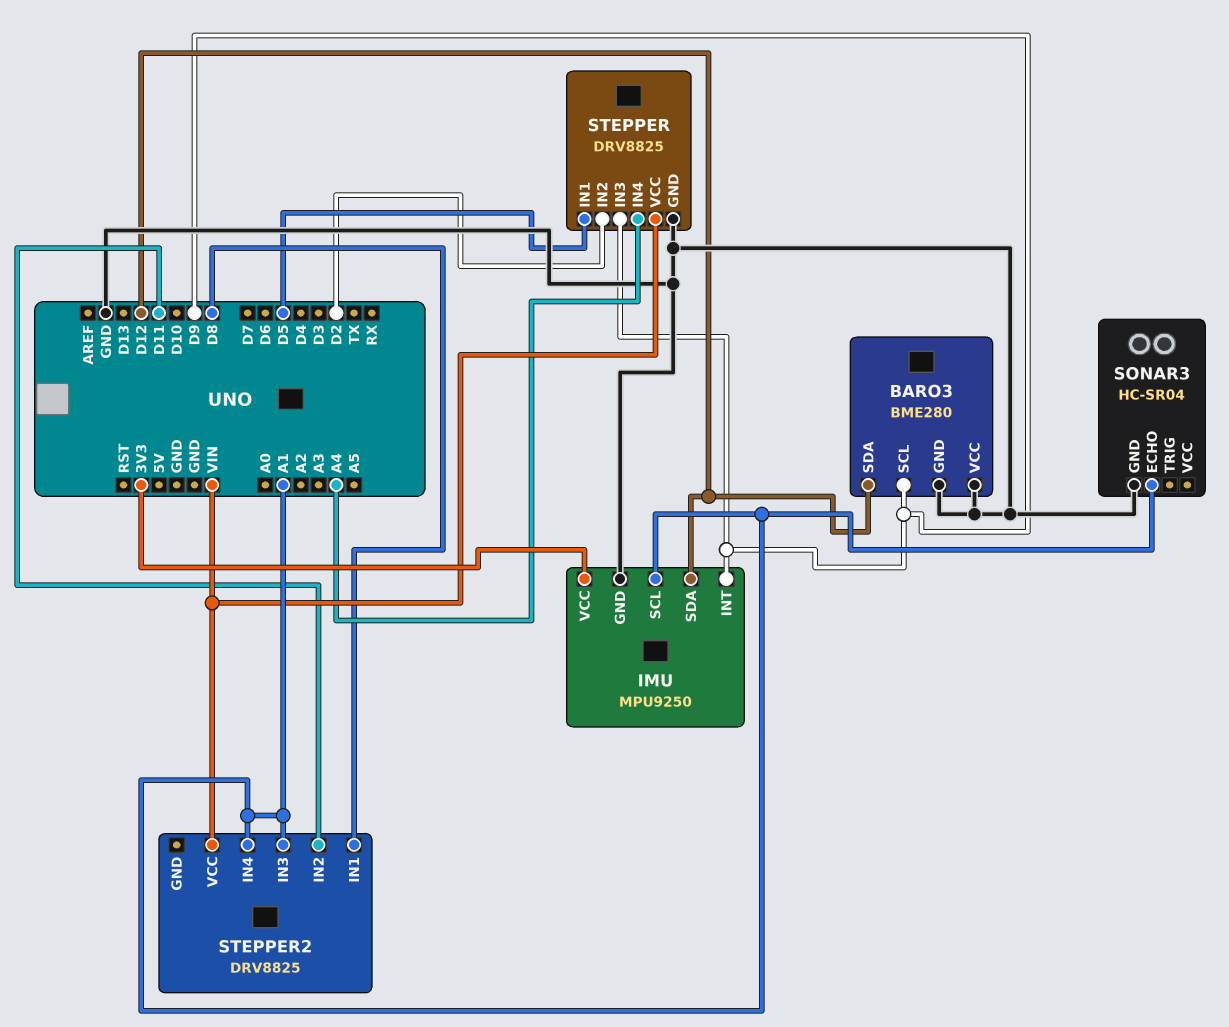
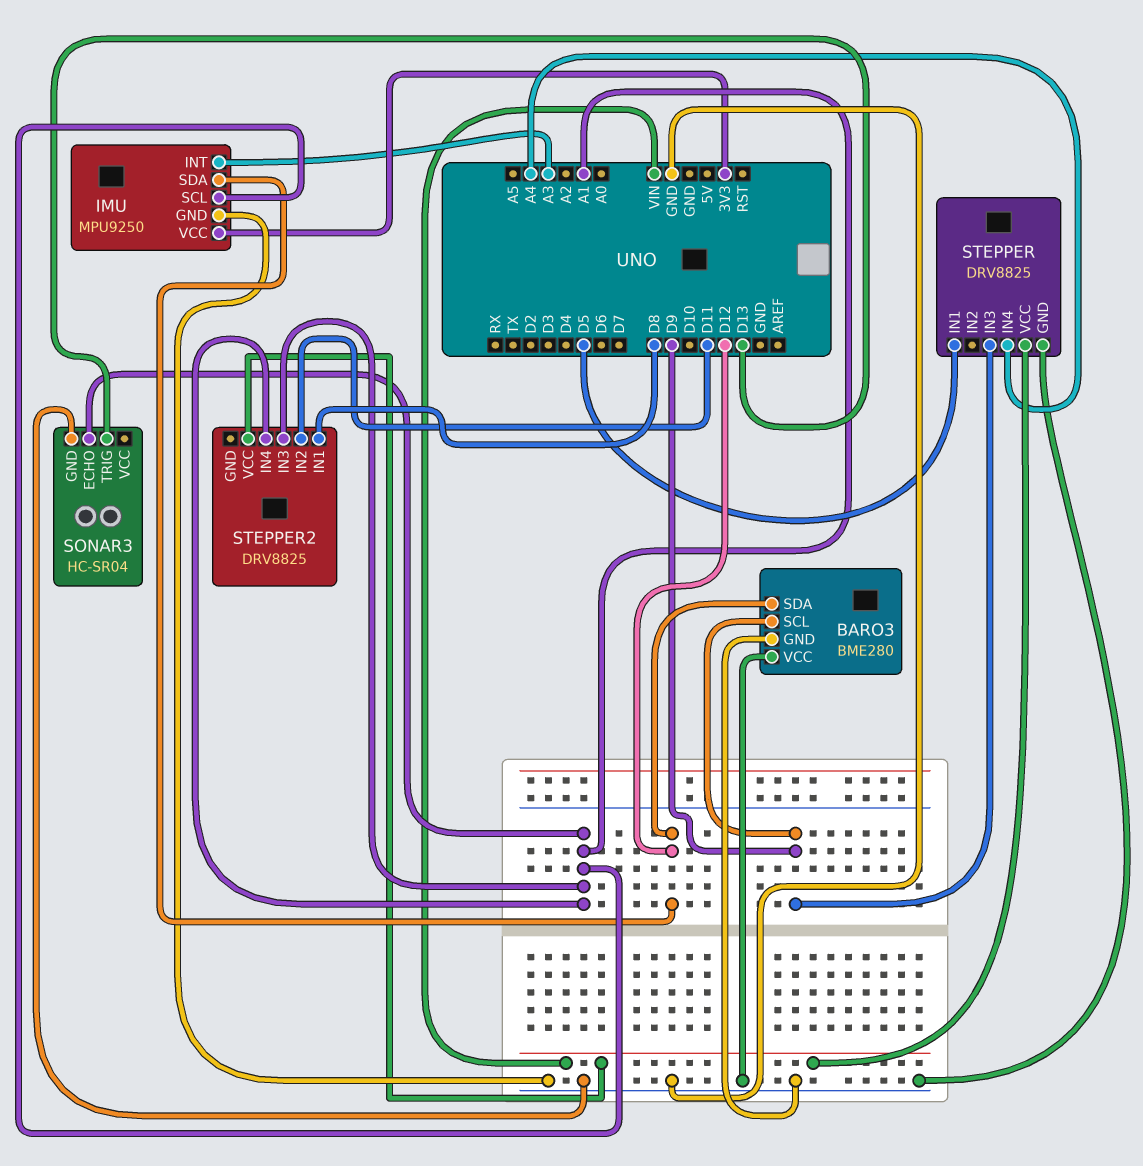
IMU pin INT: D9 -> A3
SONAR3 pin TRIG: none -> D13
STEPPER pin IN2: D2 -> none

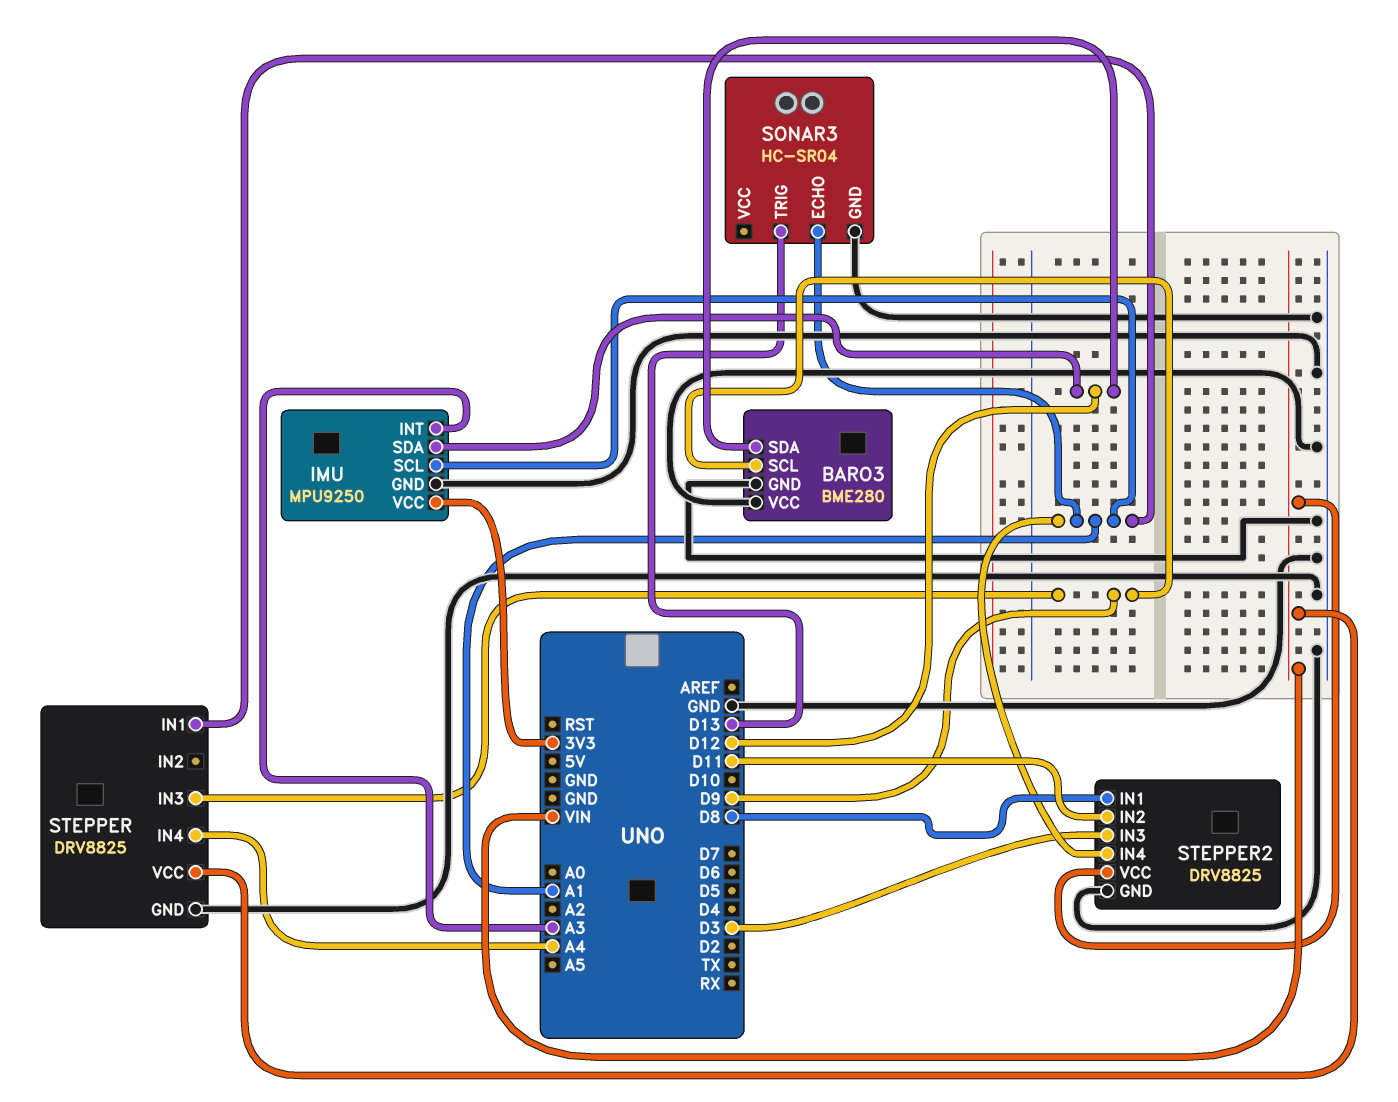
STEPPER pin IN1: D5 -> A1
STEPPER2 pin GND: none -> GND
STEPPER2 pin IN3: A1 -> D3

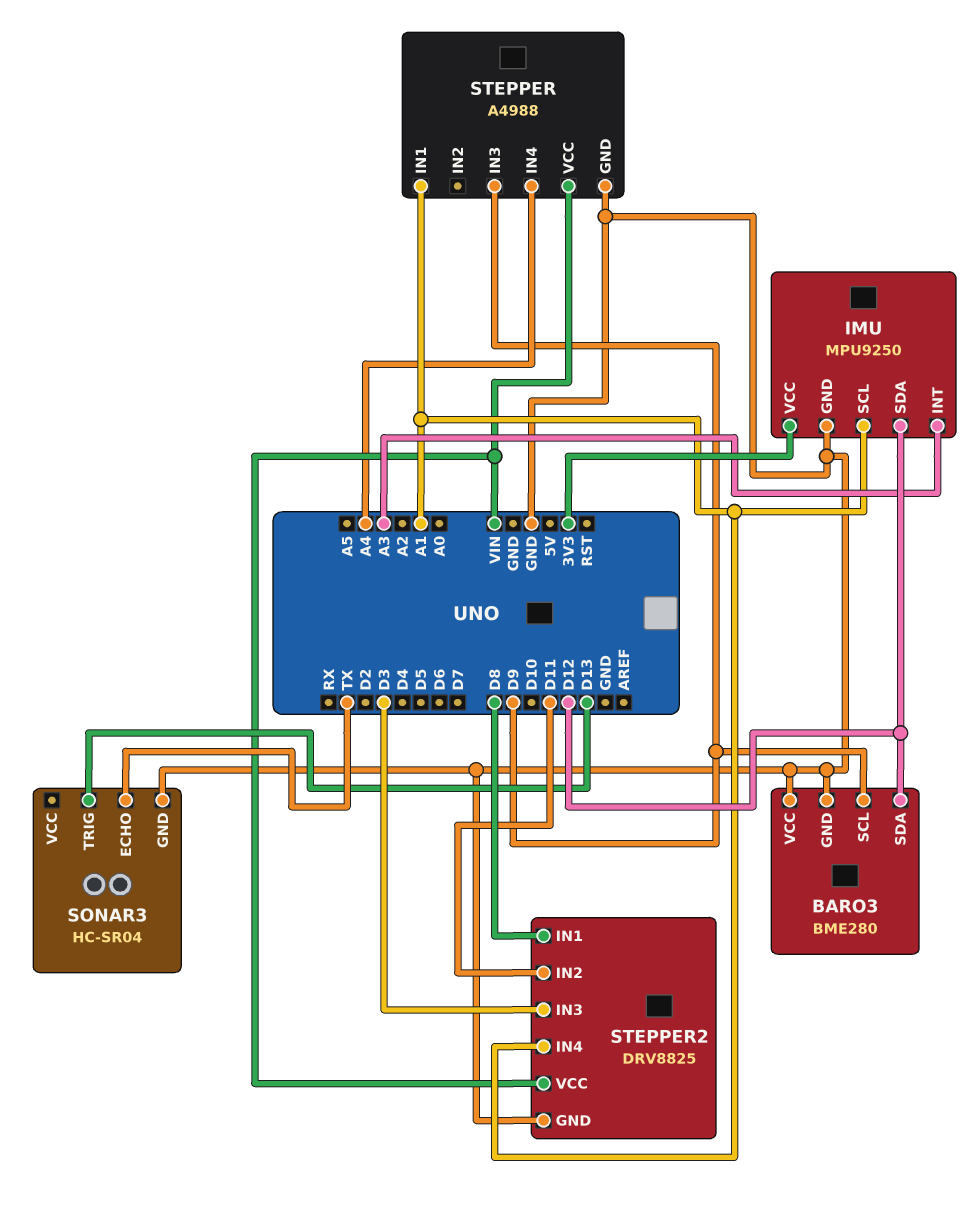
SONAR3 pin ECHO: A1 -> TX
STEPPER: DRV8825 -> A4988

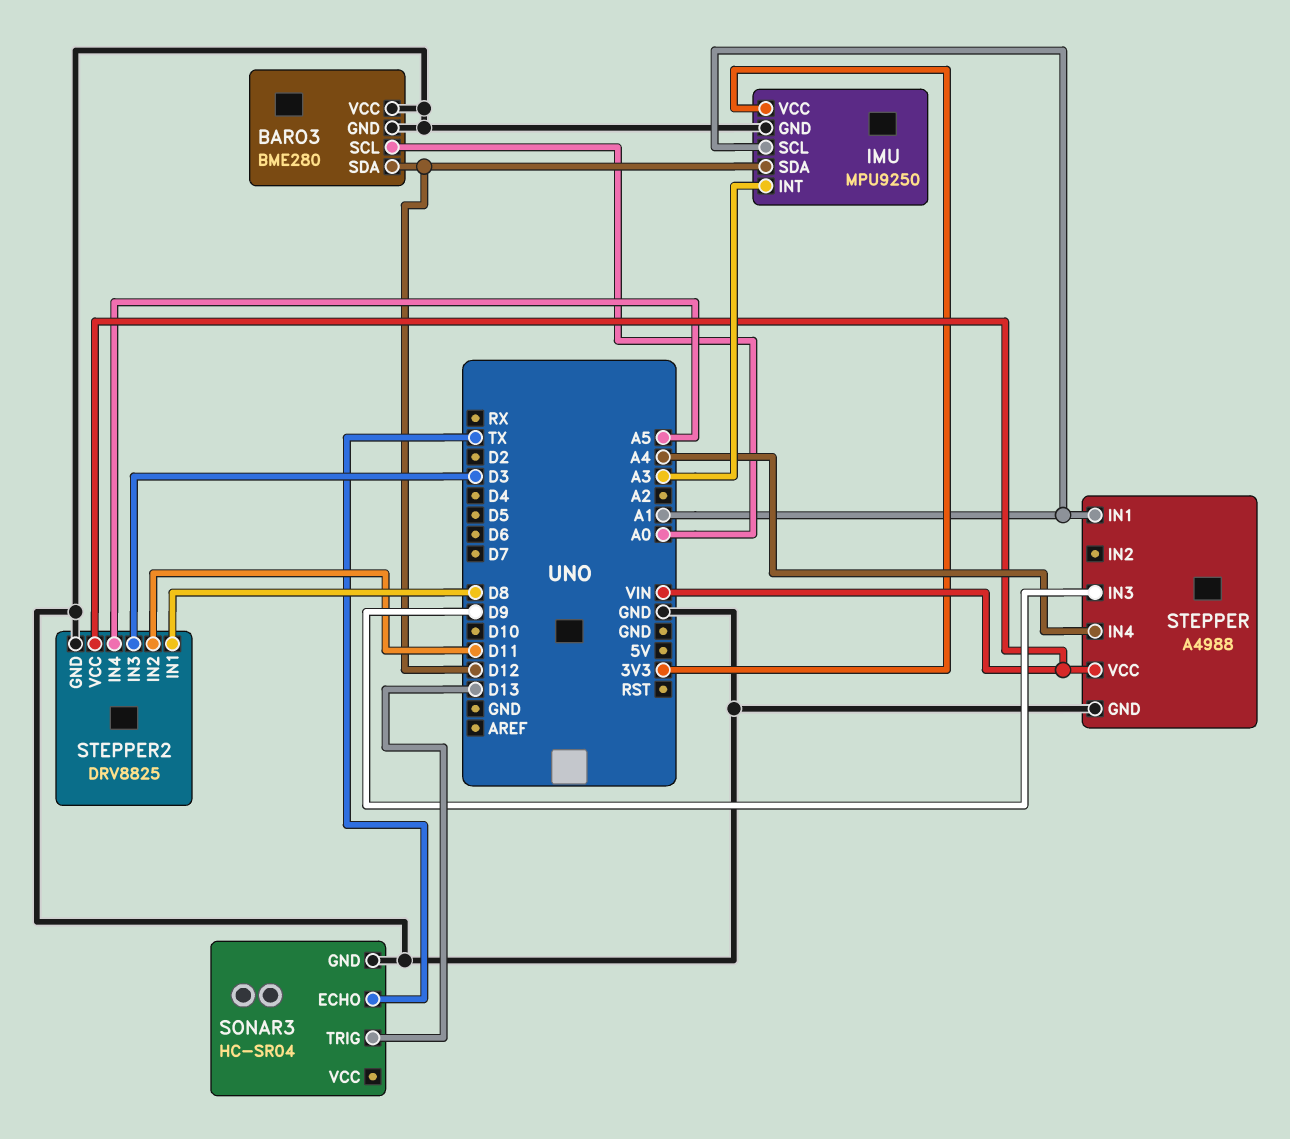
BARO3 pin SCL: D9 -> A0
STEPPER2 pin IN4: A1 -> A5

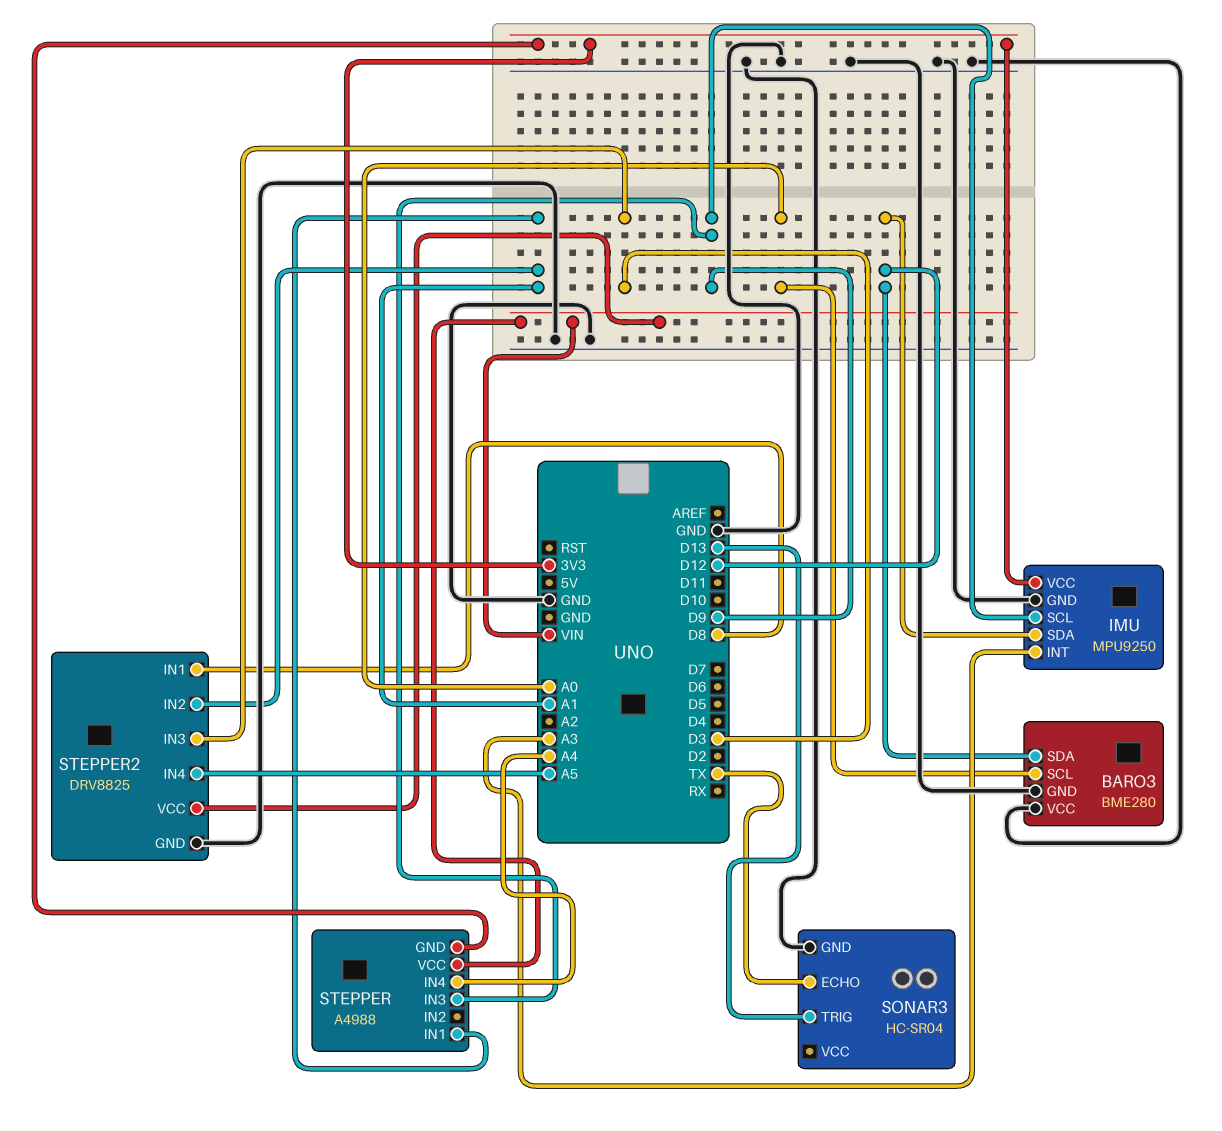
IMU pin SCL: A1 -> D9
STEPPER pin GND: GND -> 3V3
STEPPER2 pin IN2: D11 -> A1

